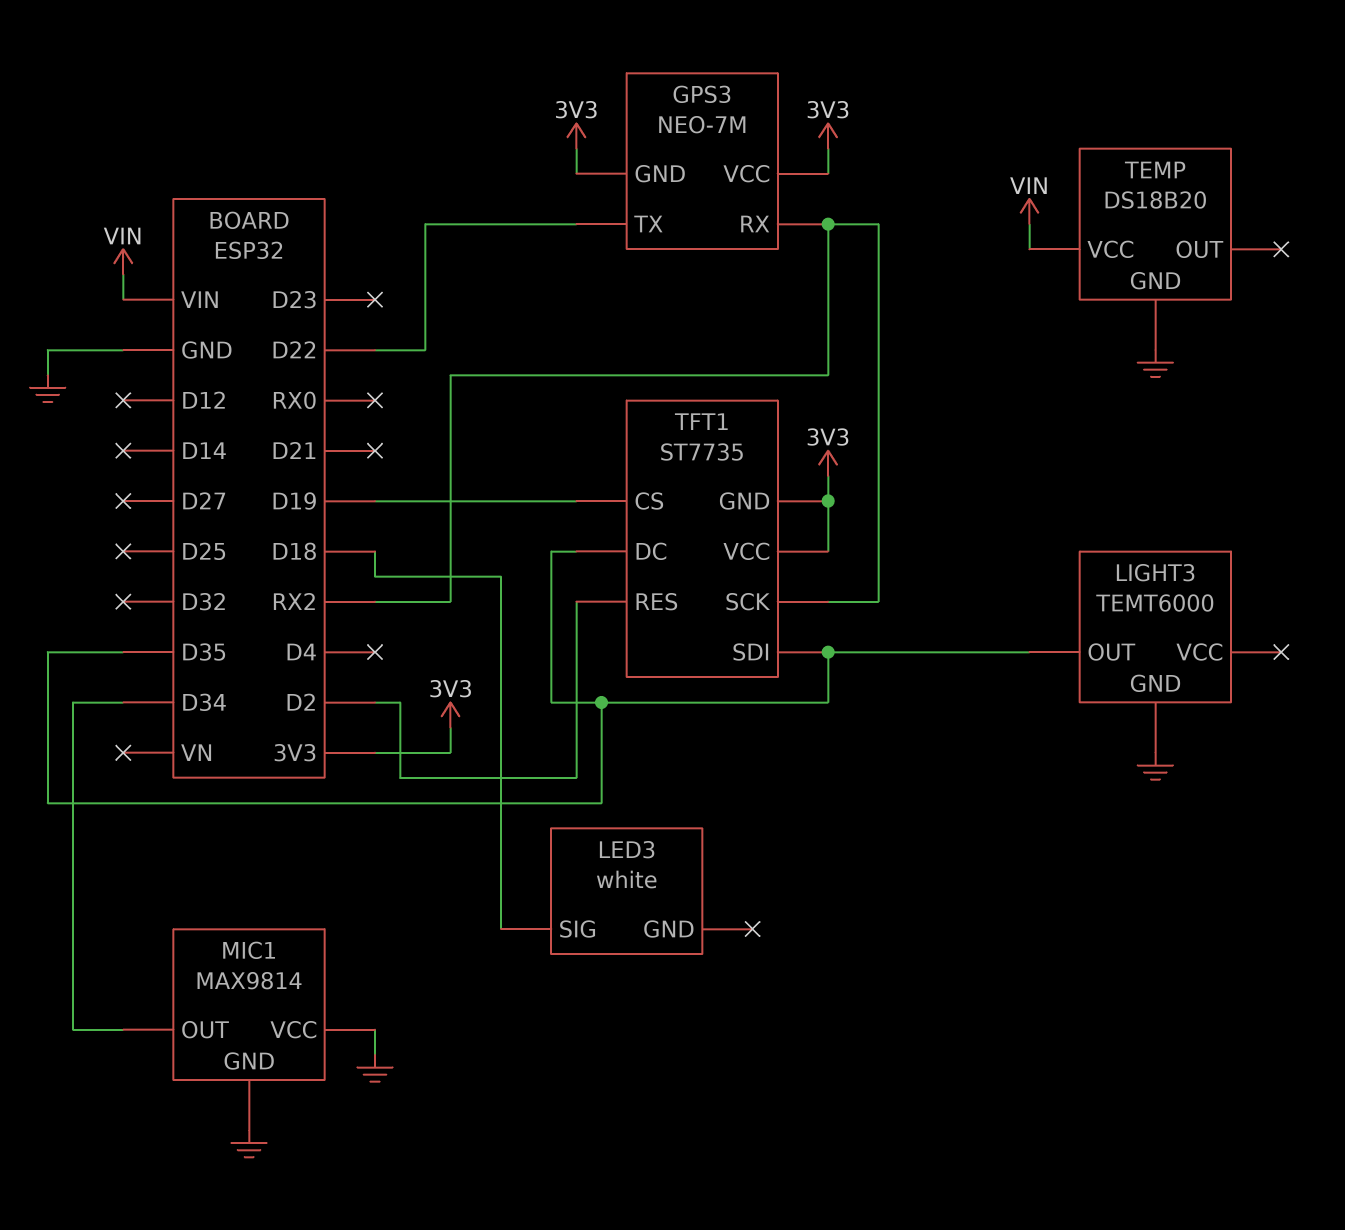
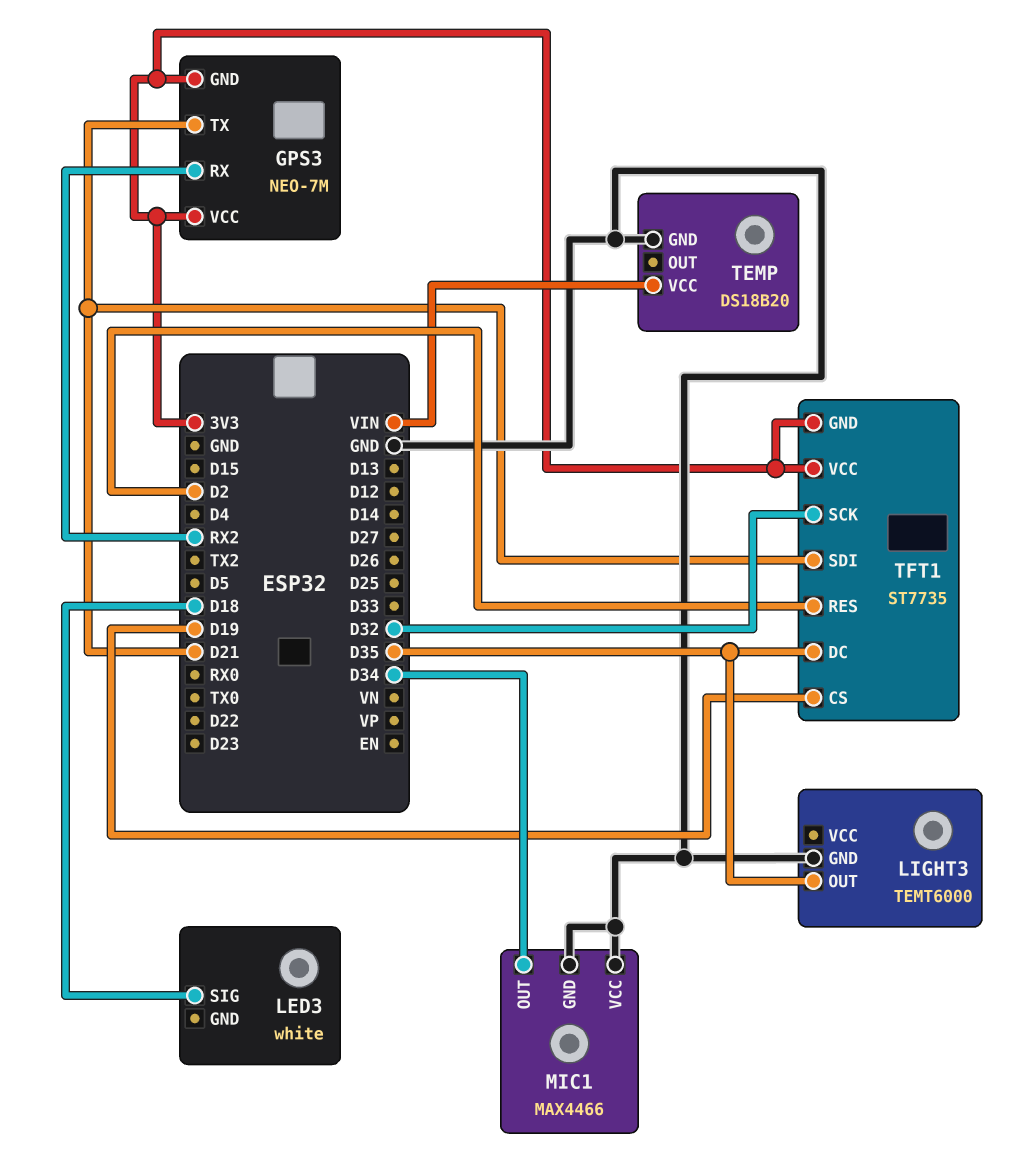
GPS3 pin TX: D22 -> D21
MIC1: MAX9814 -> MAX4466
TFT1 pin SCK: RX2 -> D32
TFT1 pin SDI: D35 -> D21

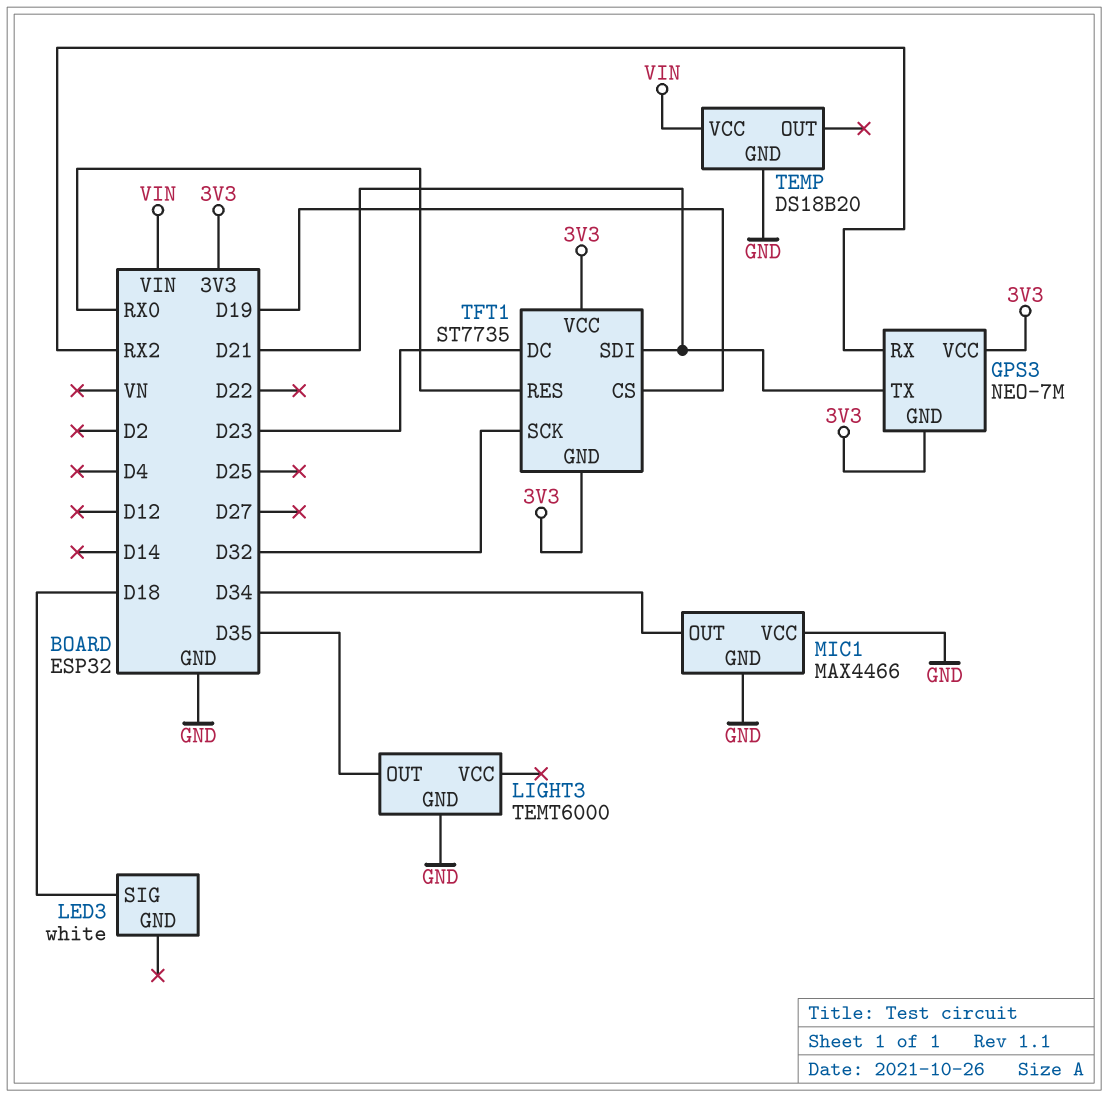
TFT1 pin DC: D35 -> D23
TFT1 pin RES: D2 -> RX0

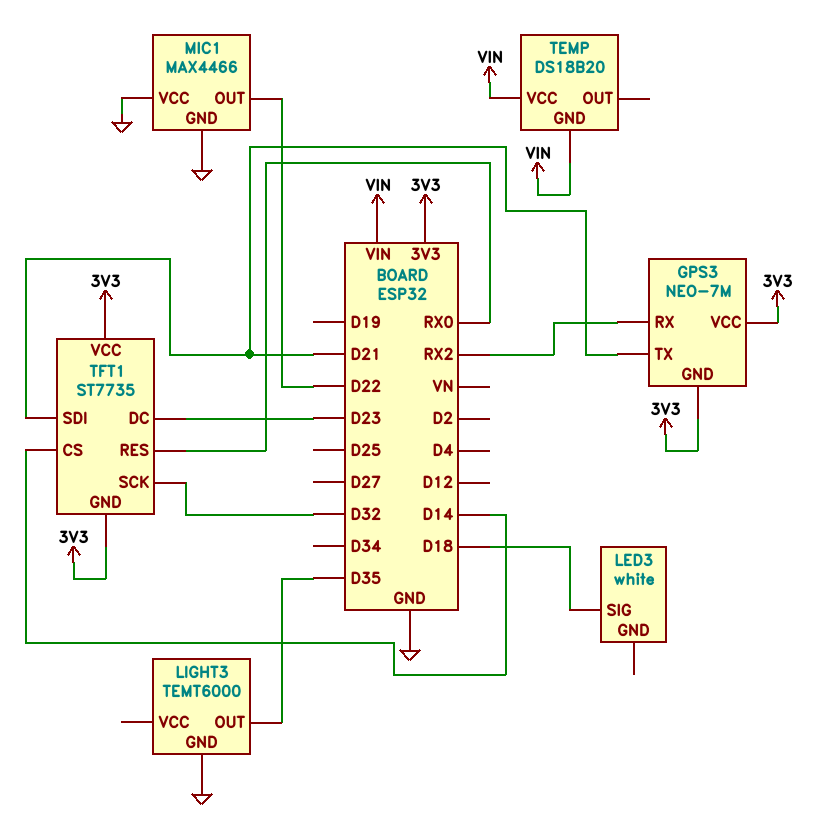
MIC1 pin OUT: D34 -> D22
TEMP pin GND: GND -> VIN
TFT1 pin CS: D19 -> D14

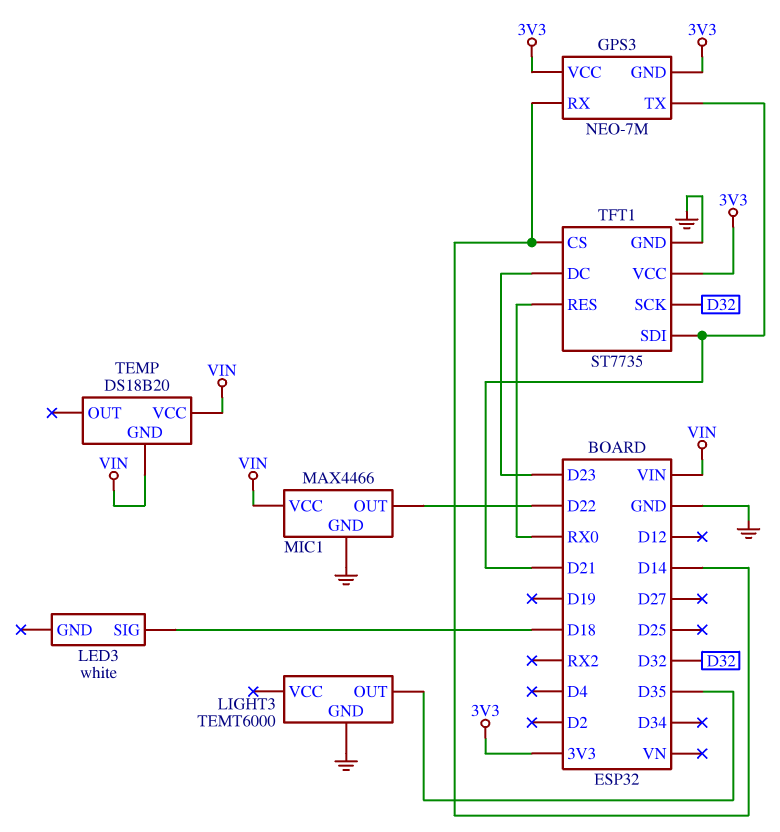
GPS3 pin RX: RX2 -> D14
MIC1 pin VCC: GND -> VIN
TFT1 pin GND: 3V3 -> GND

